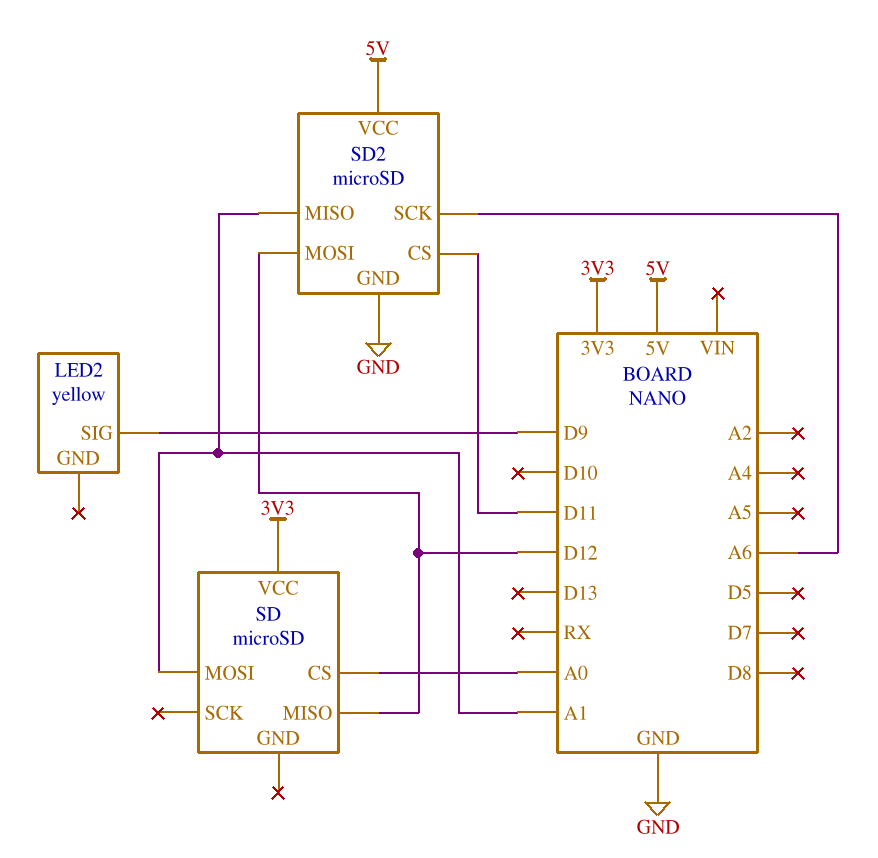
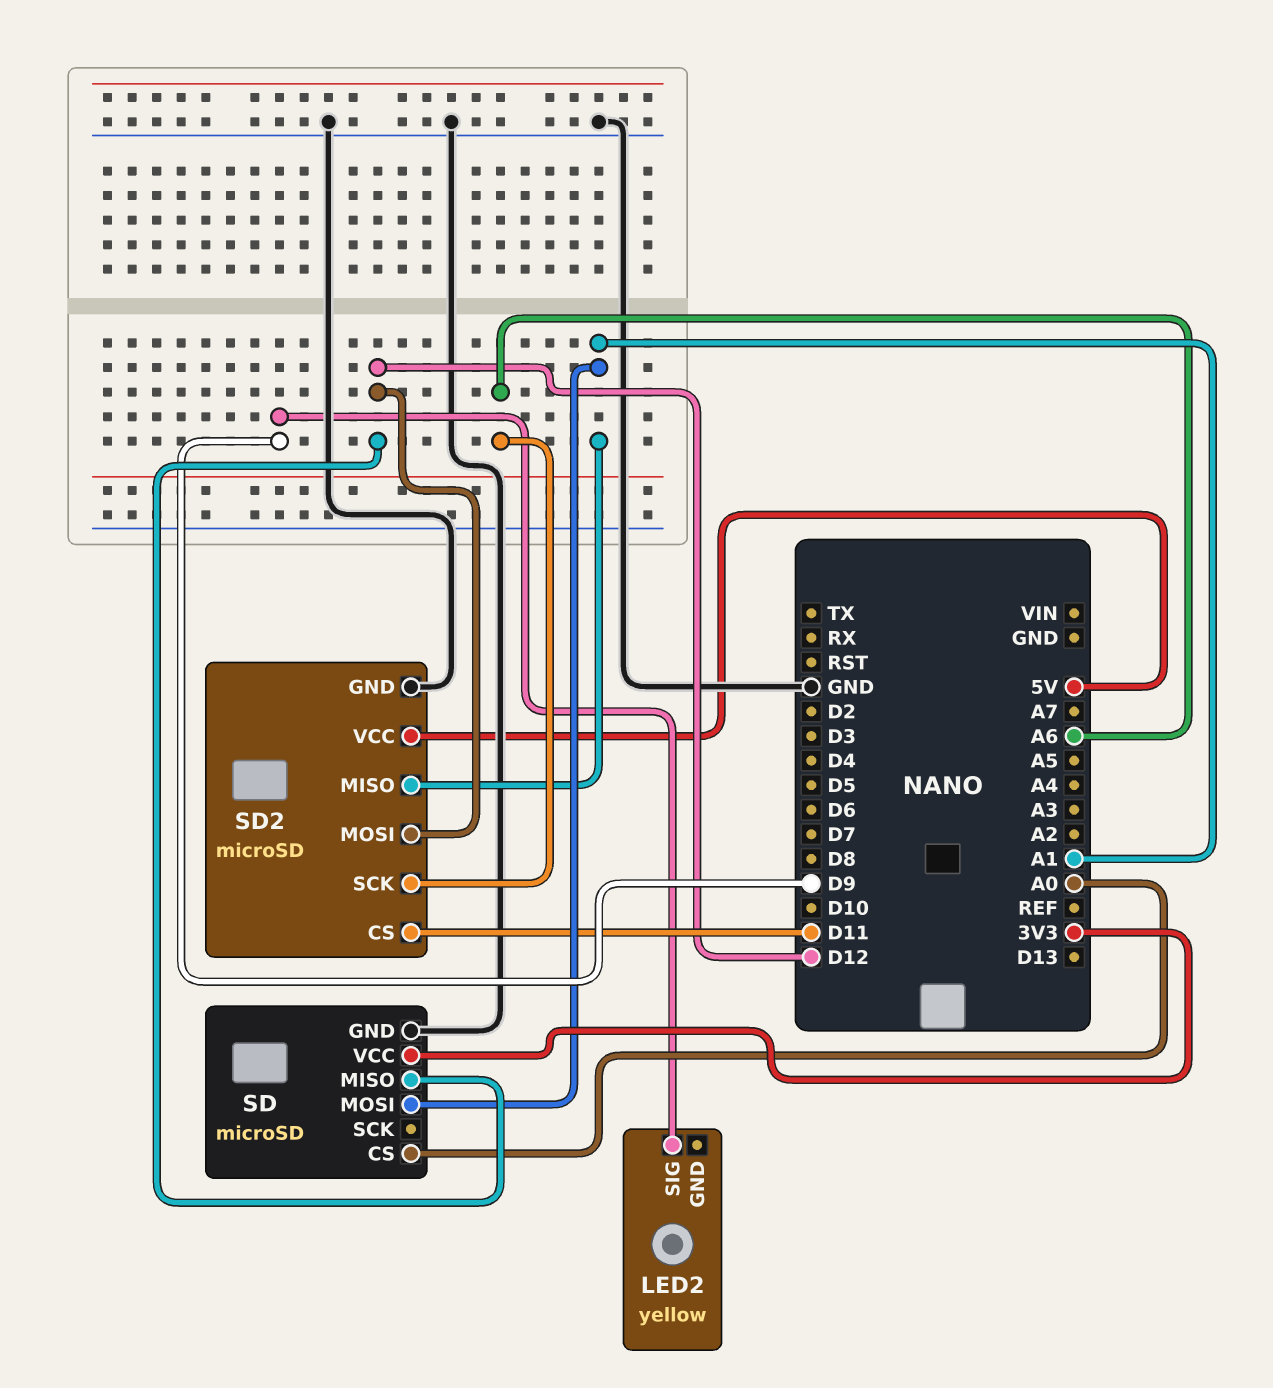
SD pin GND: none -> GND

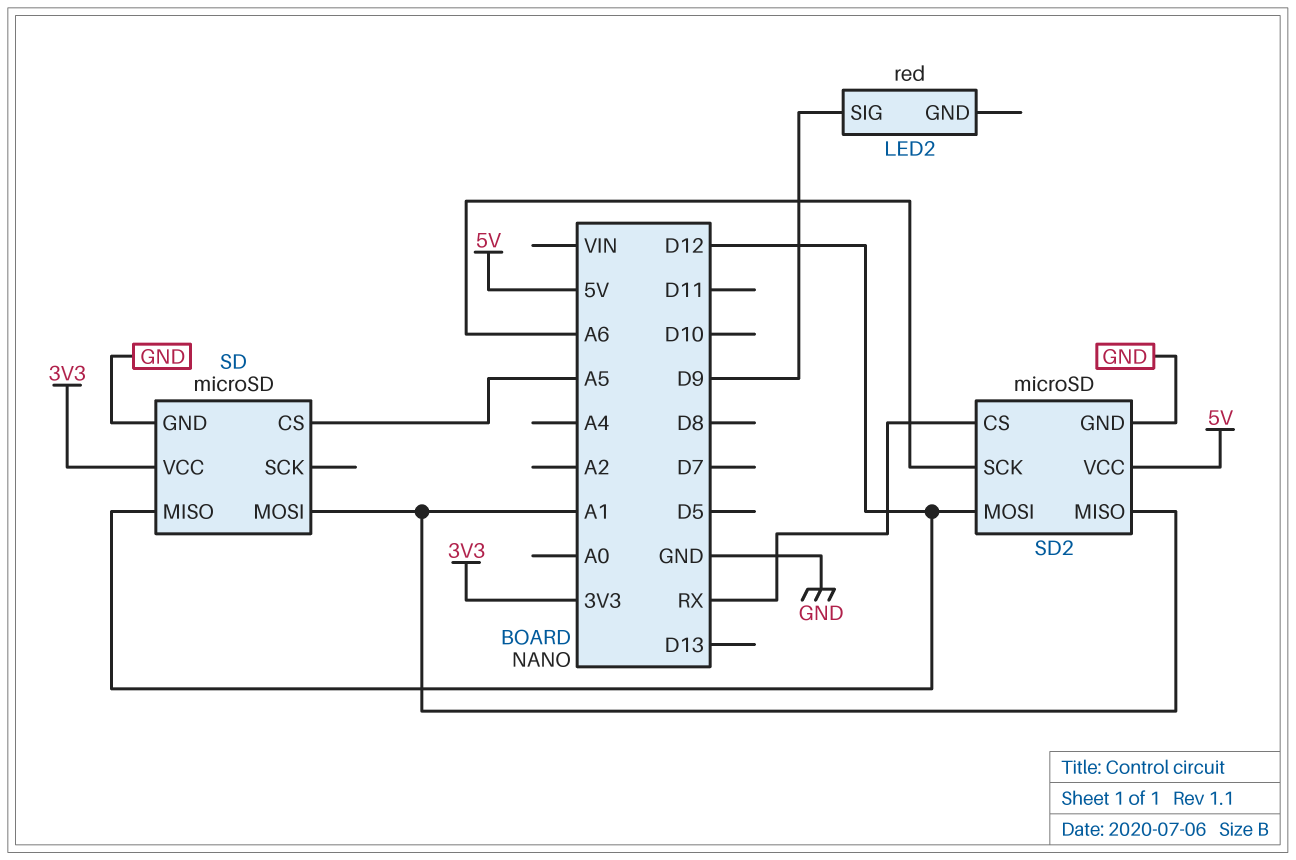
LED2: yellow -> red
SD pin CS: A0 -> A5
SD2 pin CS: D11 -> RX

